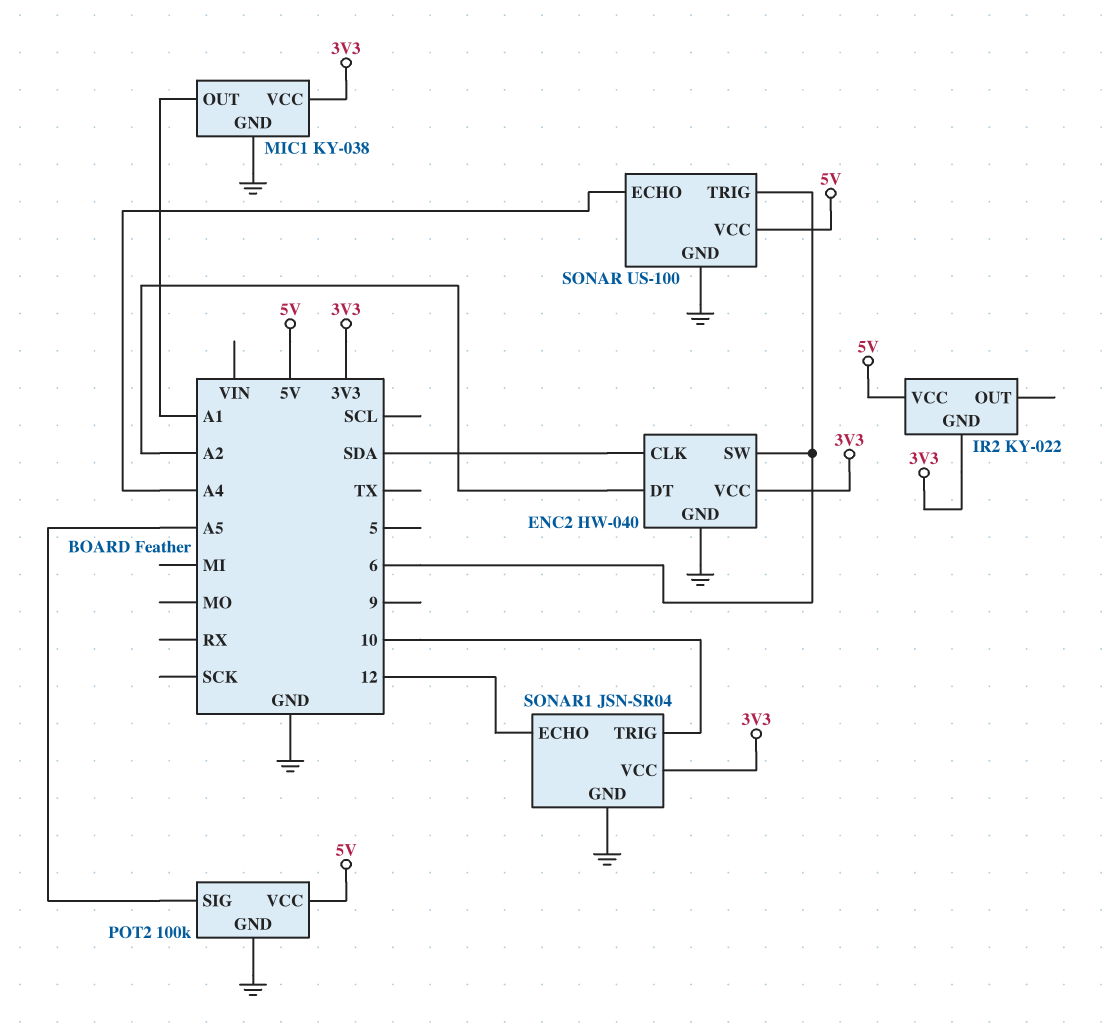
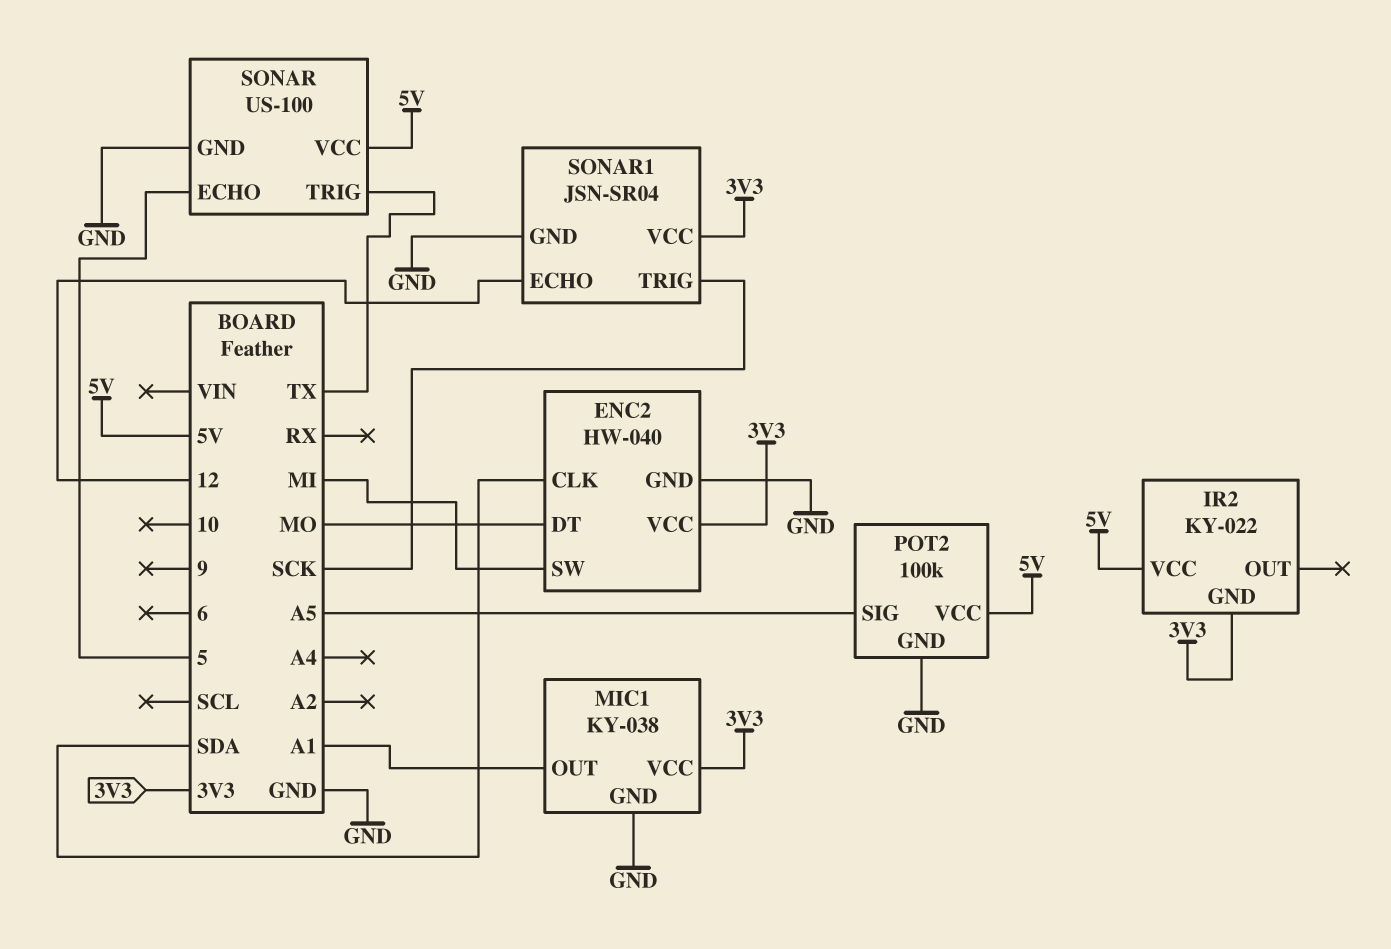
ENC2 pin DT: A2 -> MO
ENC2 pin SW: 6 -> MI
SONAR pin ECHO: A4 -> 5
SONAR pin TRIG: 6 -> TX
SONAR1 pin TRIG: 10 -> SCK

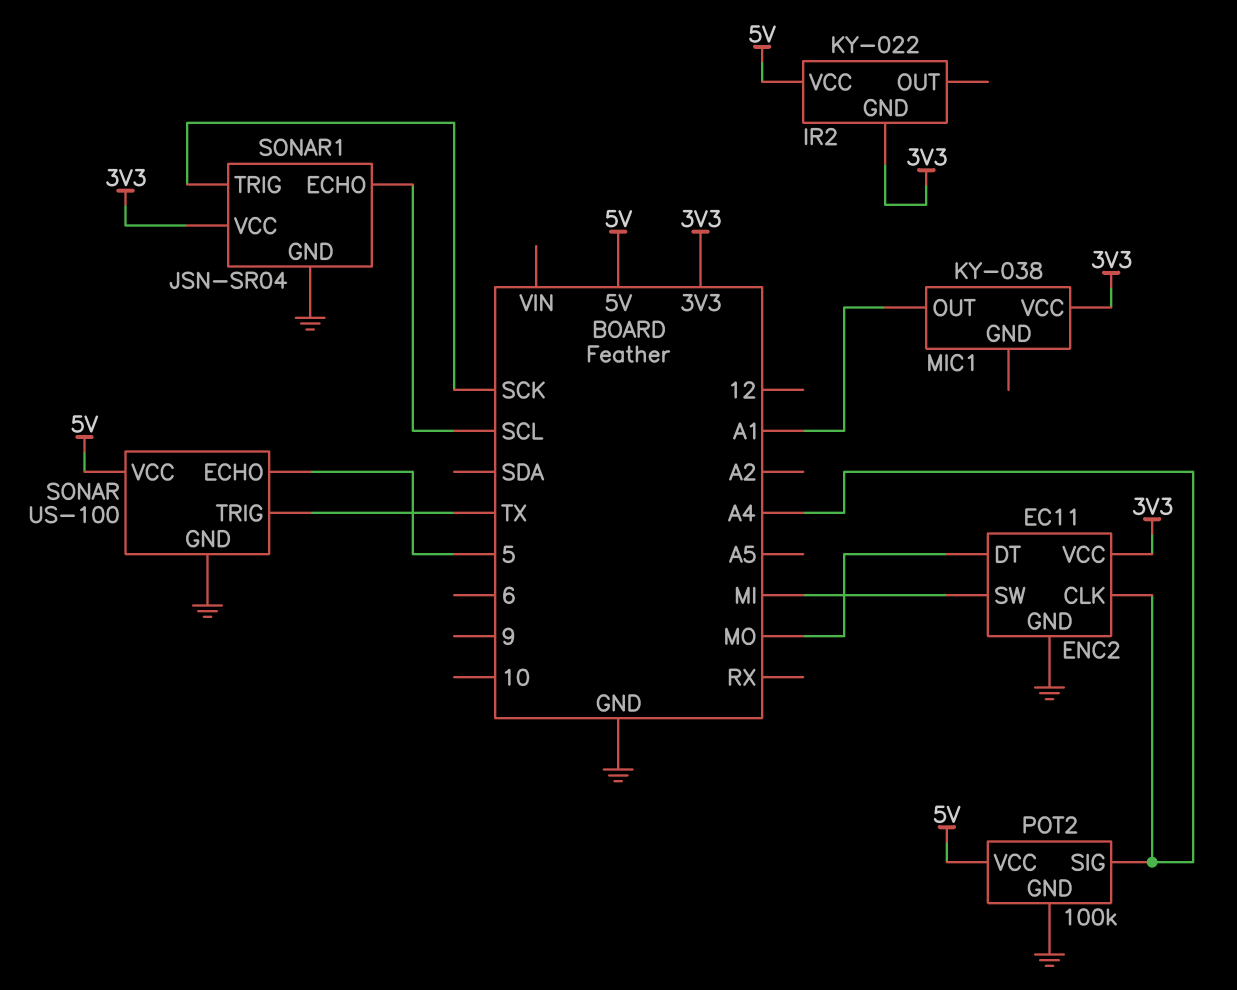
ENC2: HW-040 -> EC11
ENC2 pin CLK: SDA -> A4
MIC1 pin GND: GND -> none
POT2 pin SIG: A5 -> A4
SONAR1 pin ECHO: 12 -> SCL

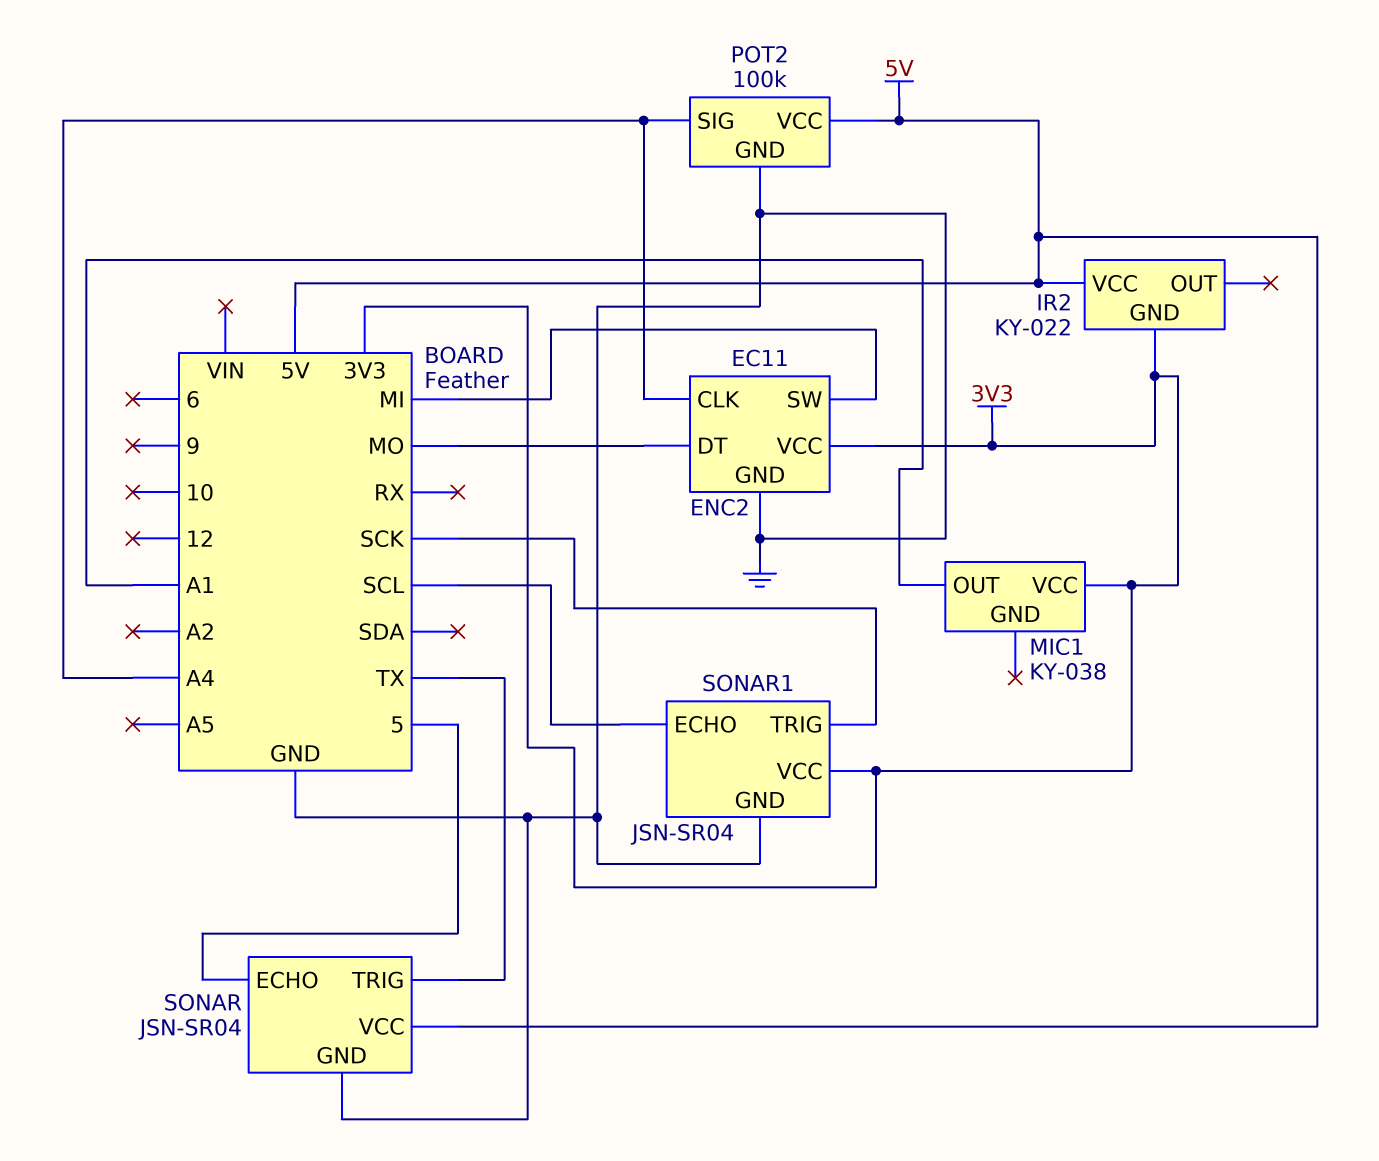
SONAR: US-100 -> JSN-SR04

